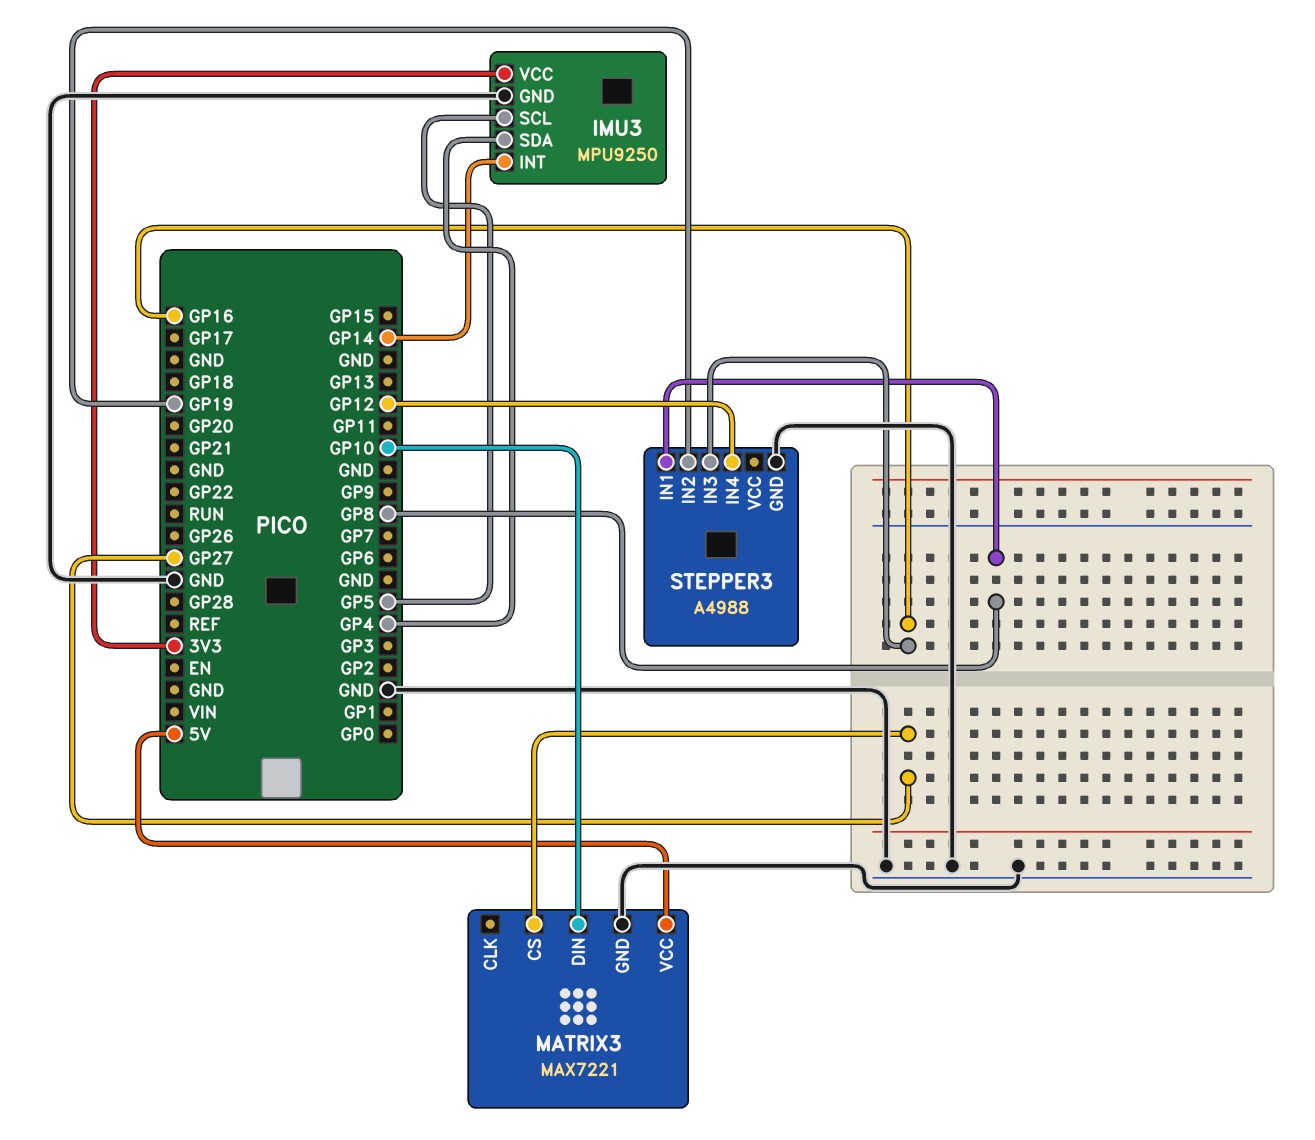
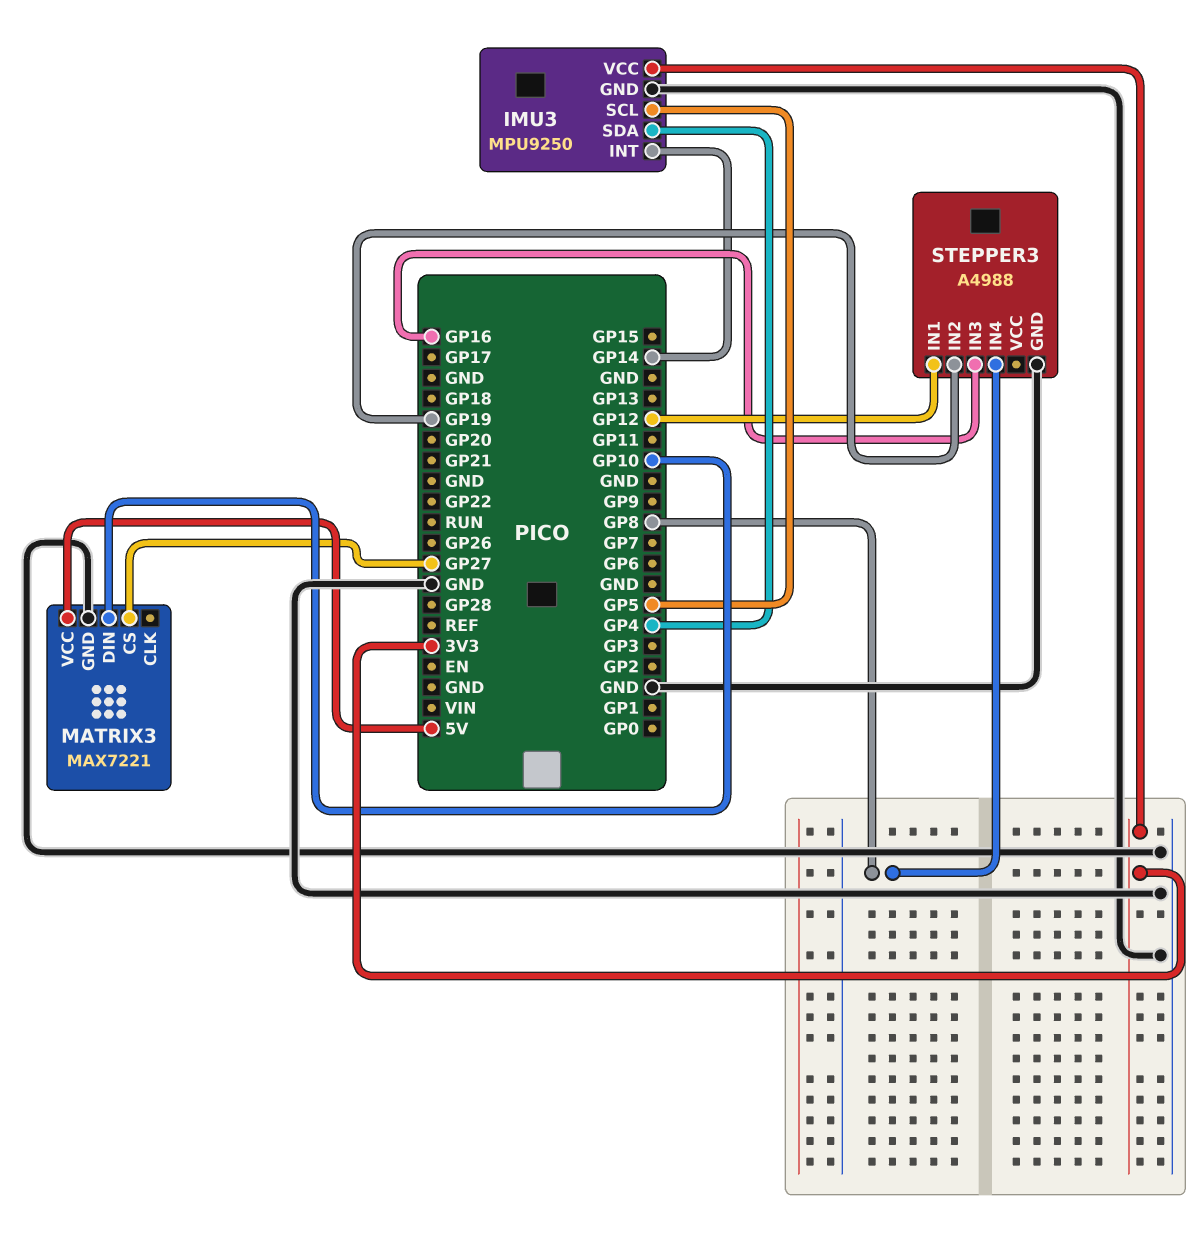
STEPPER3 pin IN1: GP8 -> GP12
STEPPER3 pin IN4: GP12 -> GP8

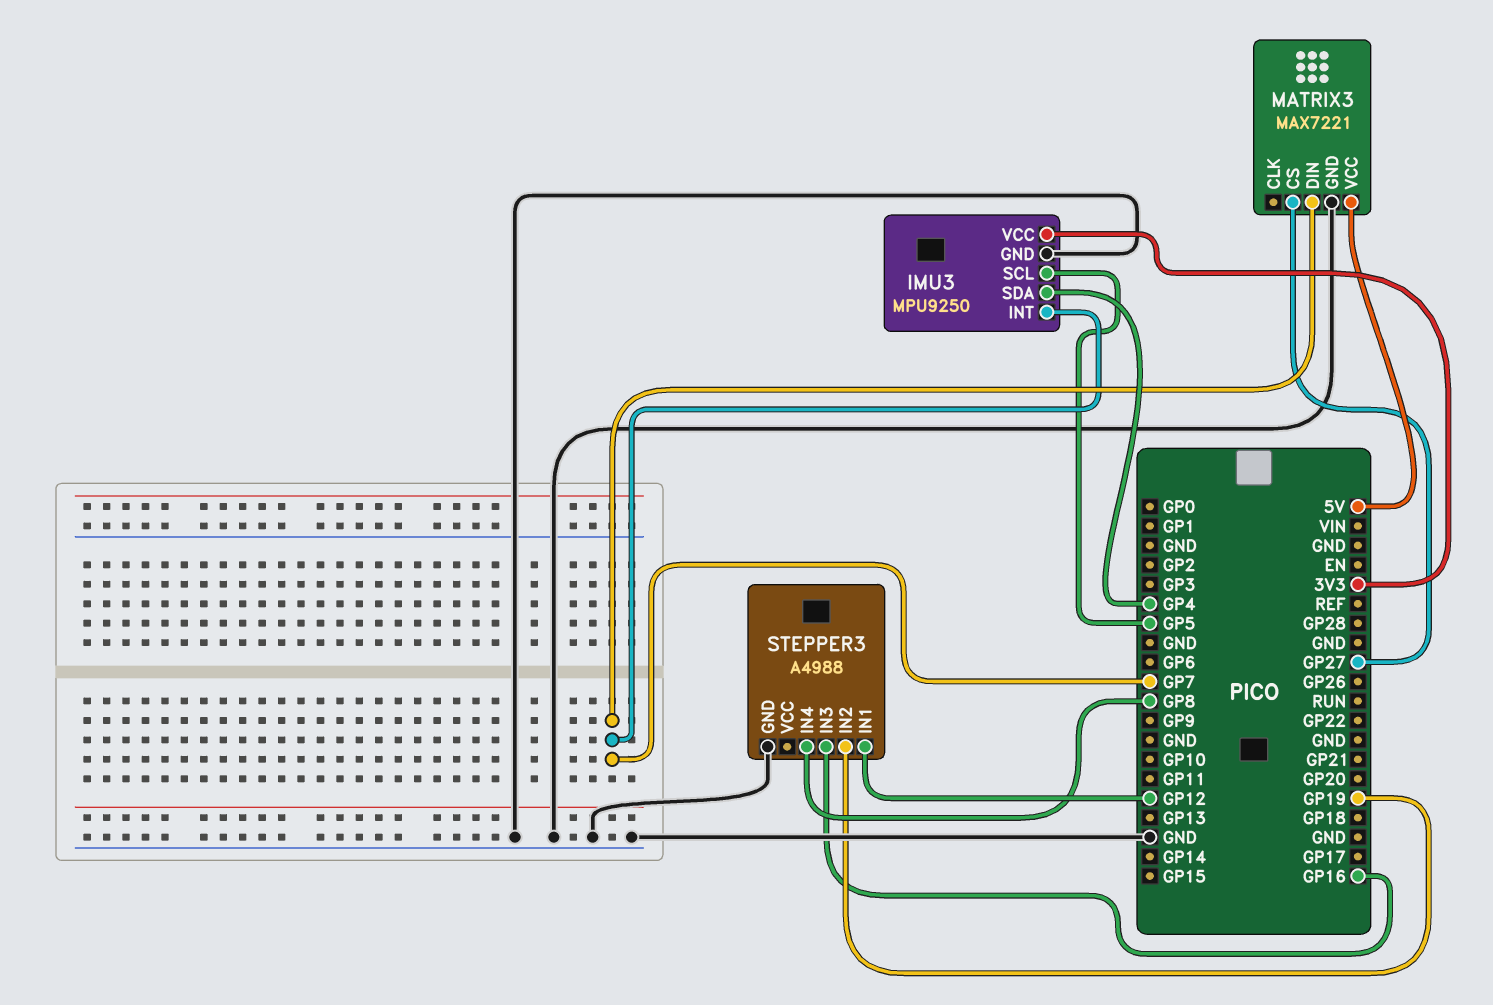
IMU3 pin INT: GP14 -> GP7
MATRIX3 pin DIN: GP10 -> GP7

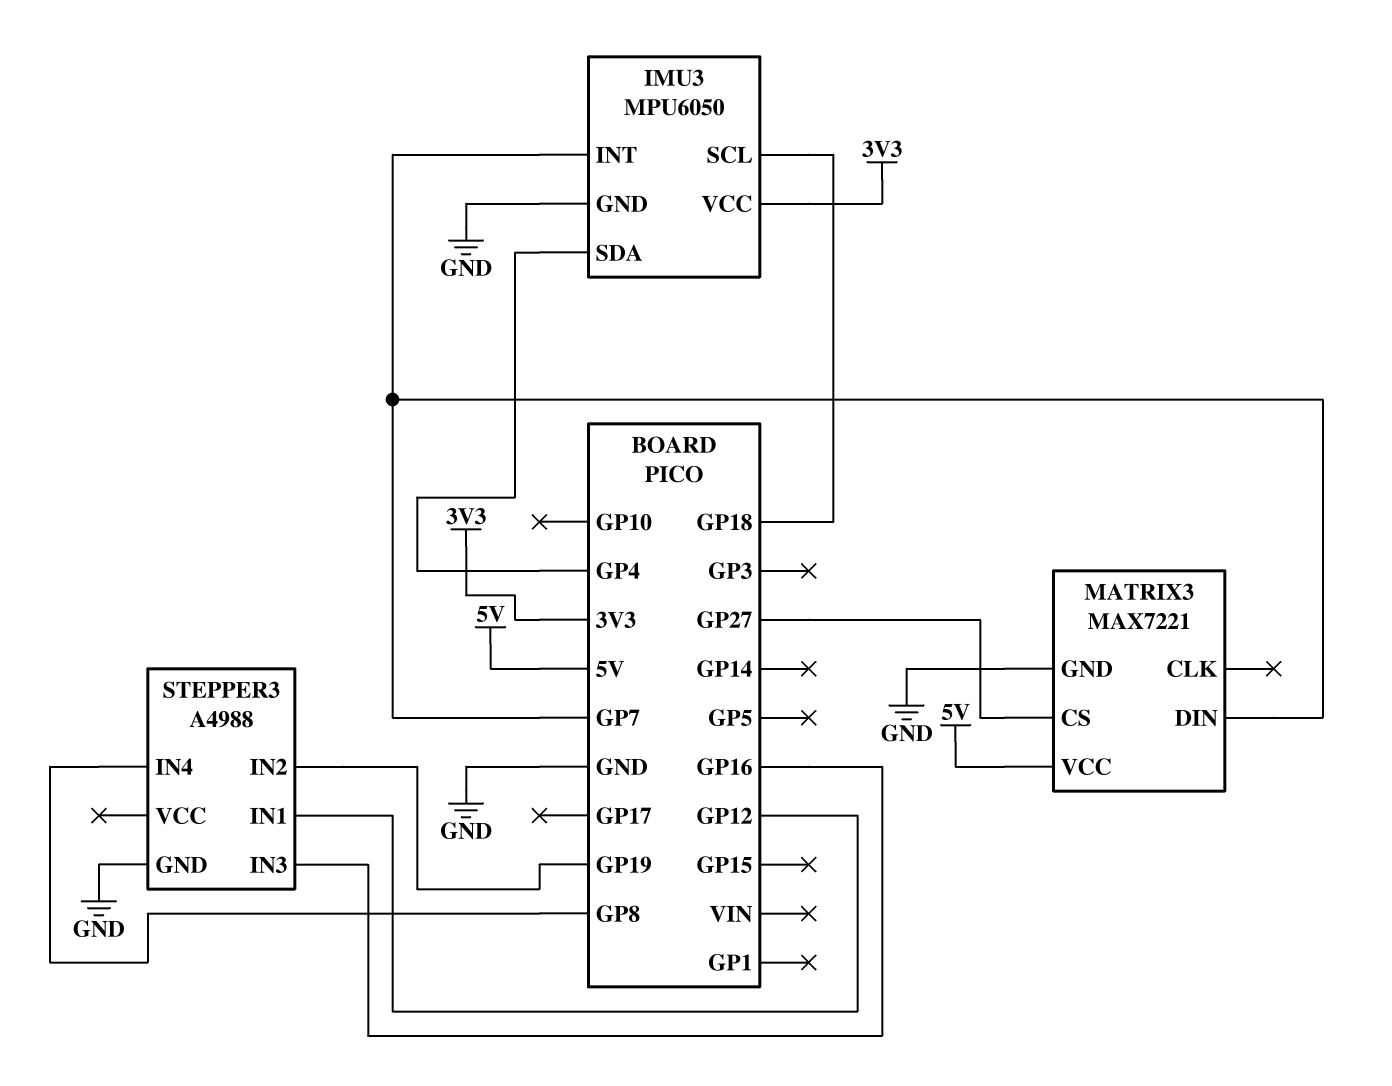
IMU3: MPU9250 -> MPU6050
IMU3 pin SCL: GP5 -> GP18

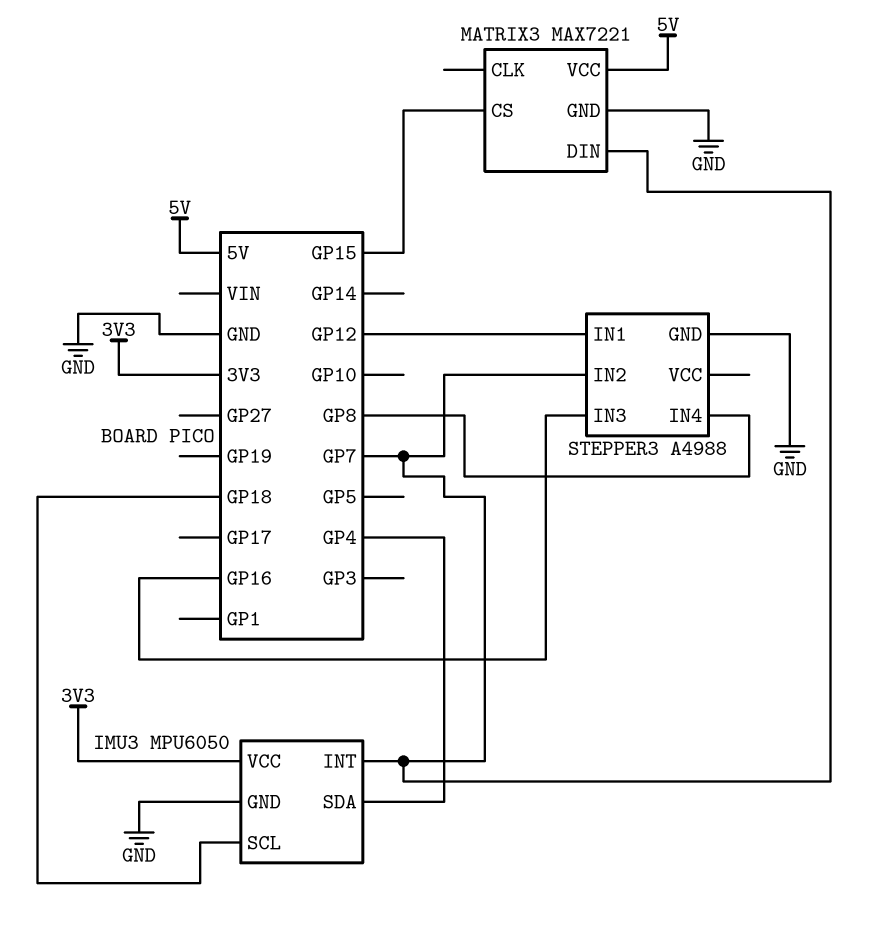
MATRIX3 pin CS: GP27 -> GP15
STEPPER3 pin IN2: GP19 -> GP7

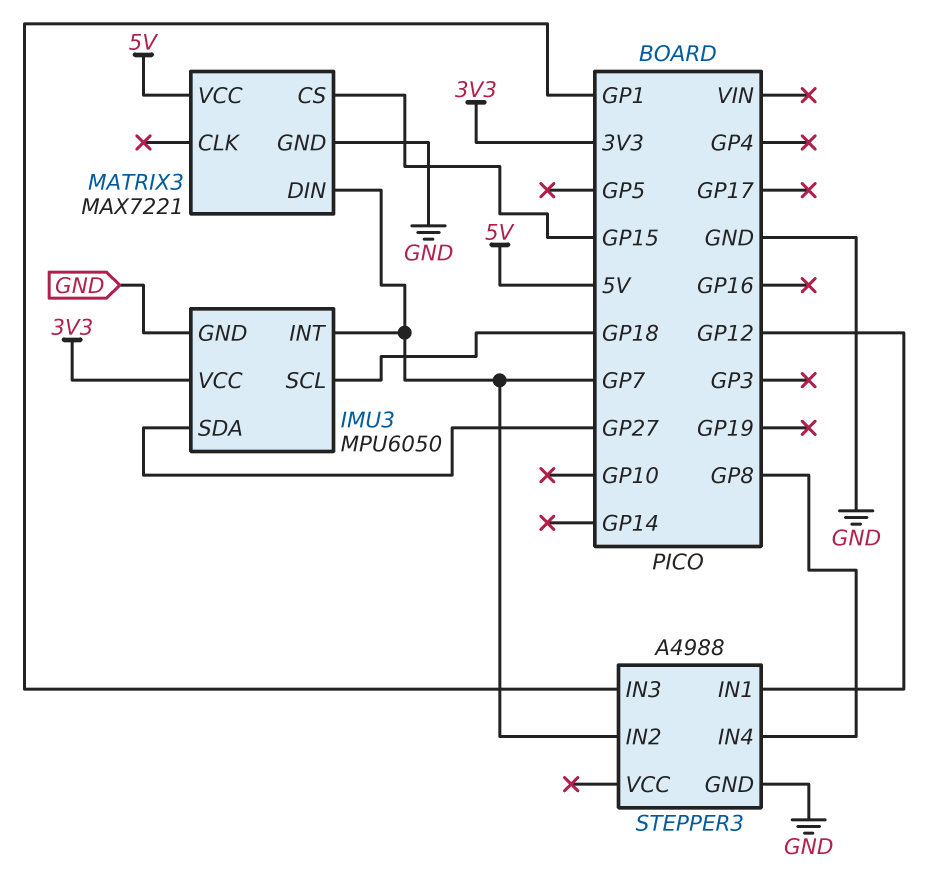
IMU3 pin SDA: GP4 -> GP27
STEPPER3 pin IN3: GP16 -> GP1

